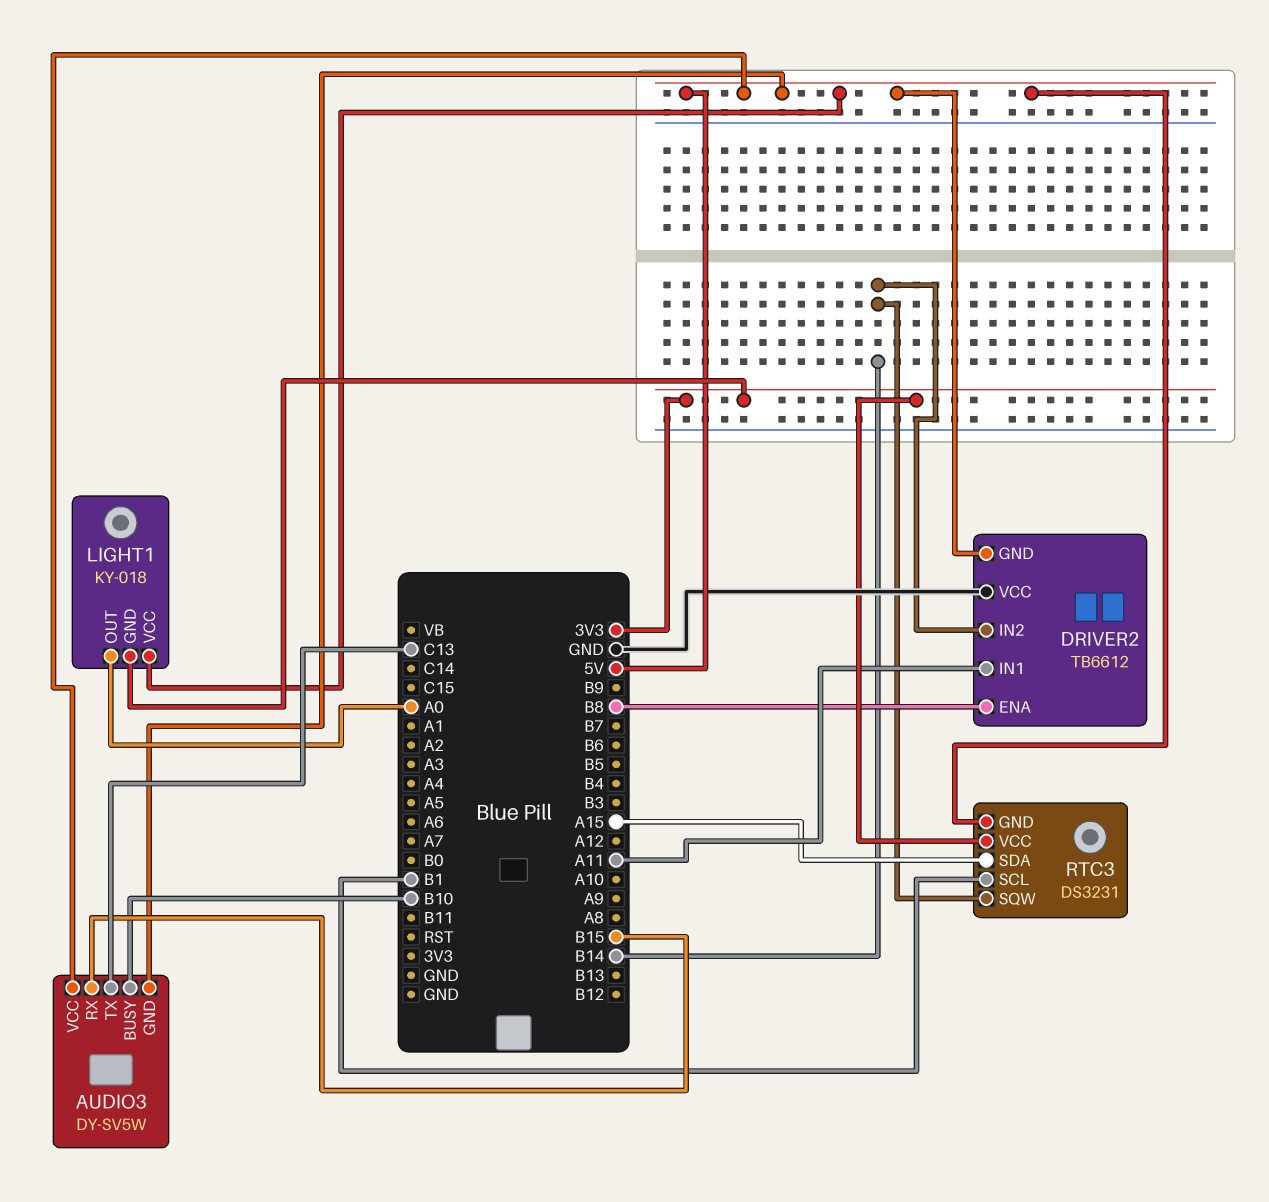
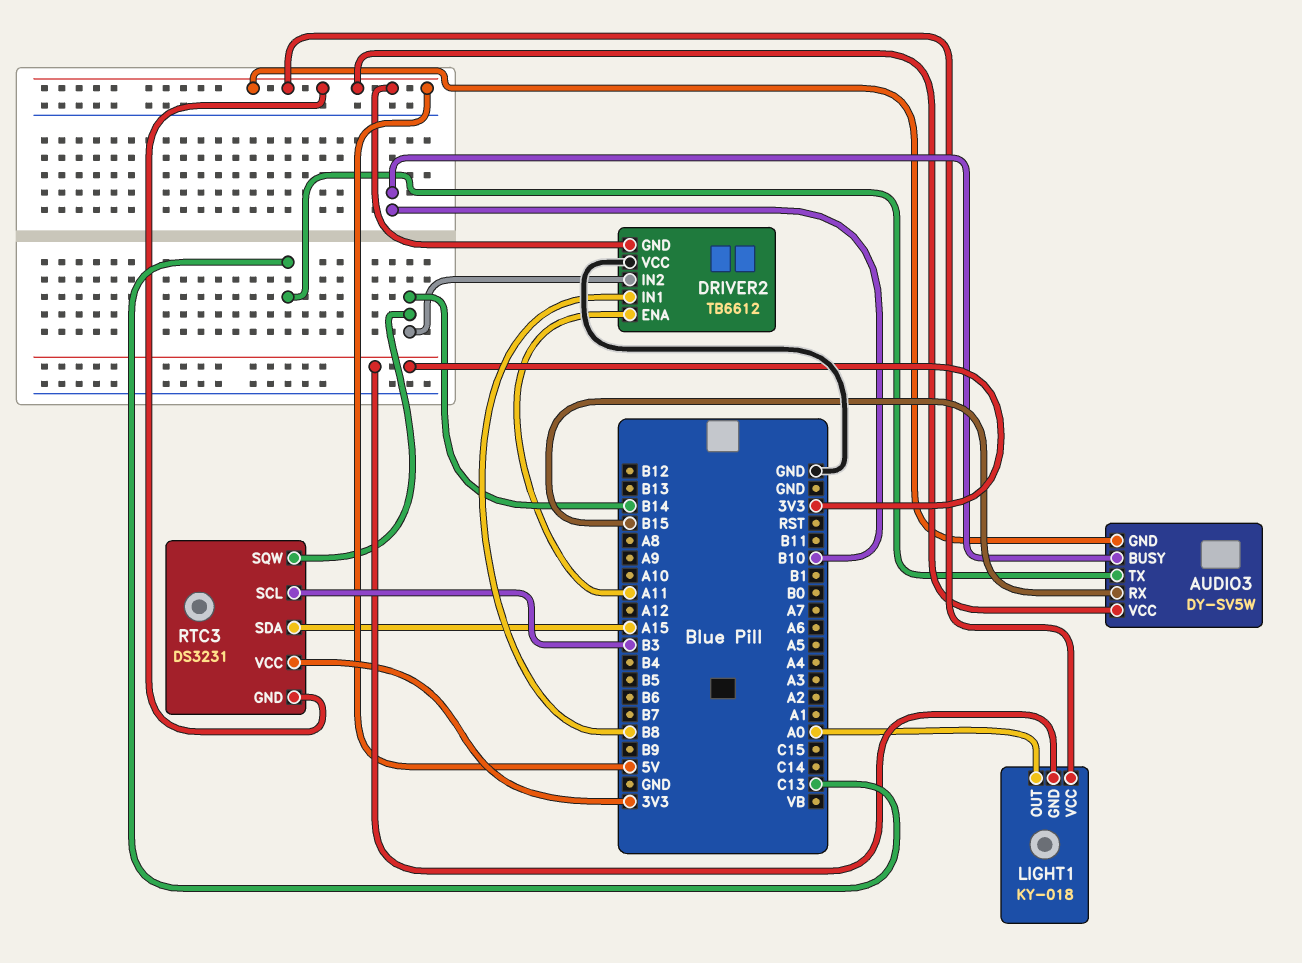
DRIVER2 pin ENA: B8 -> A11
DRIVER2 pin IN1: A11 -> B8
RTC3 pin SCL: B1 -> B3

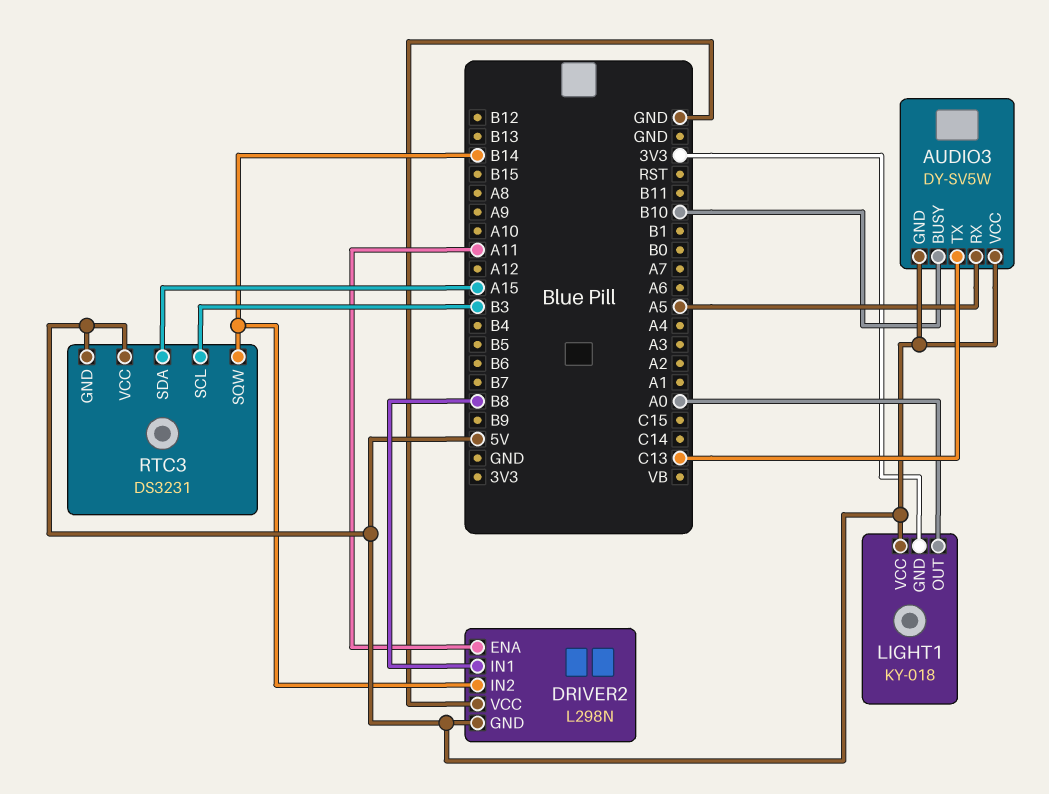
AUDIO3 pin RX: B15 -> A5
DRIVER2: TB6612 -> L298N
RTC3 pin VCC: 3V3 -> 5V

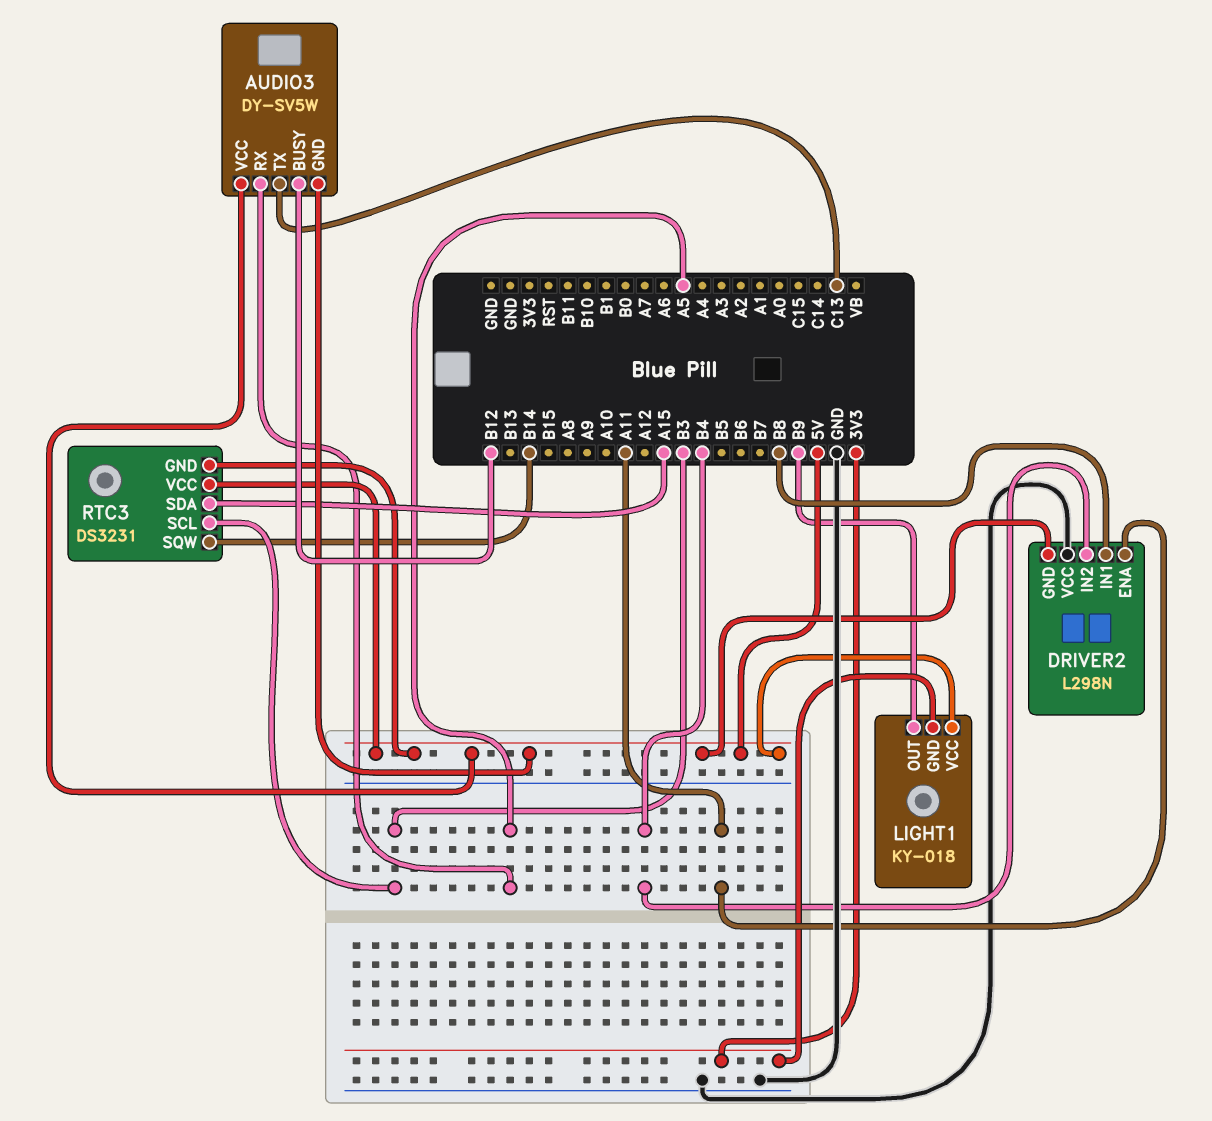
AUDIO3 pin BUSY: B10 -> B12
DRIVER2 pin IN2: B14 -> B4
LIGHT1 pin OUT: A0 -> B9

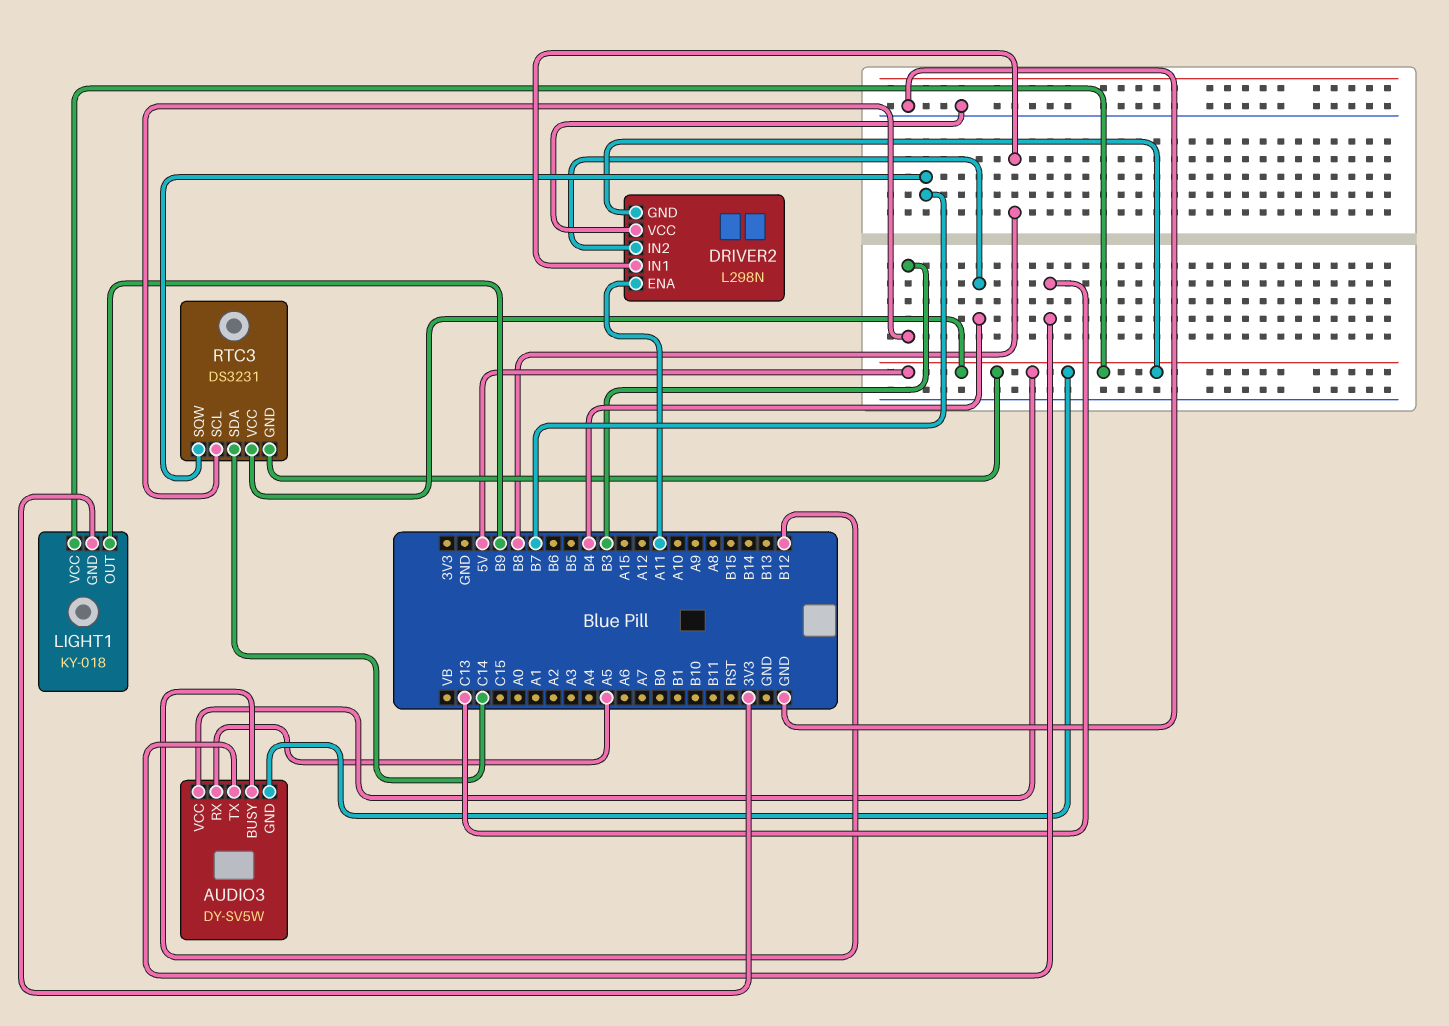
RTC3 pin SDA: A15 -> C14
RTC3 pin SQW: B14 -> B7

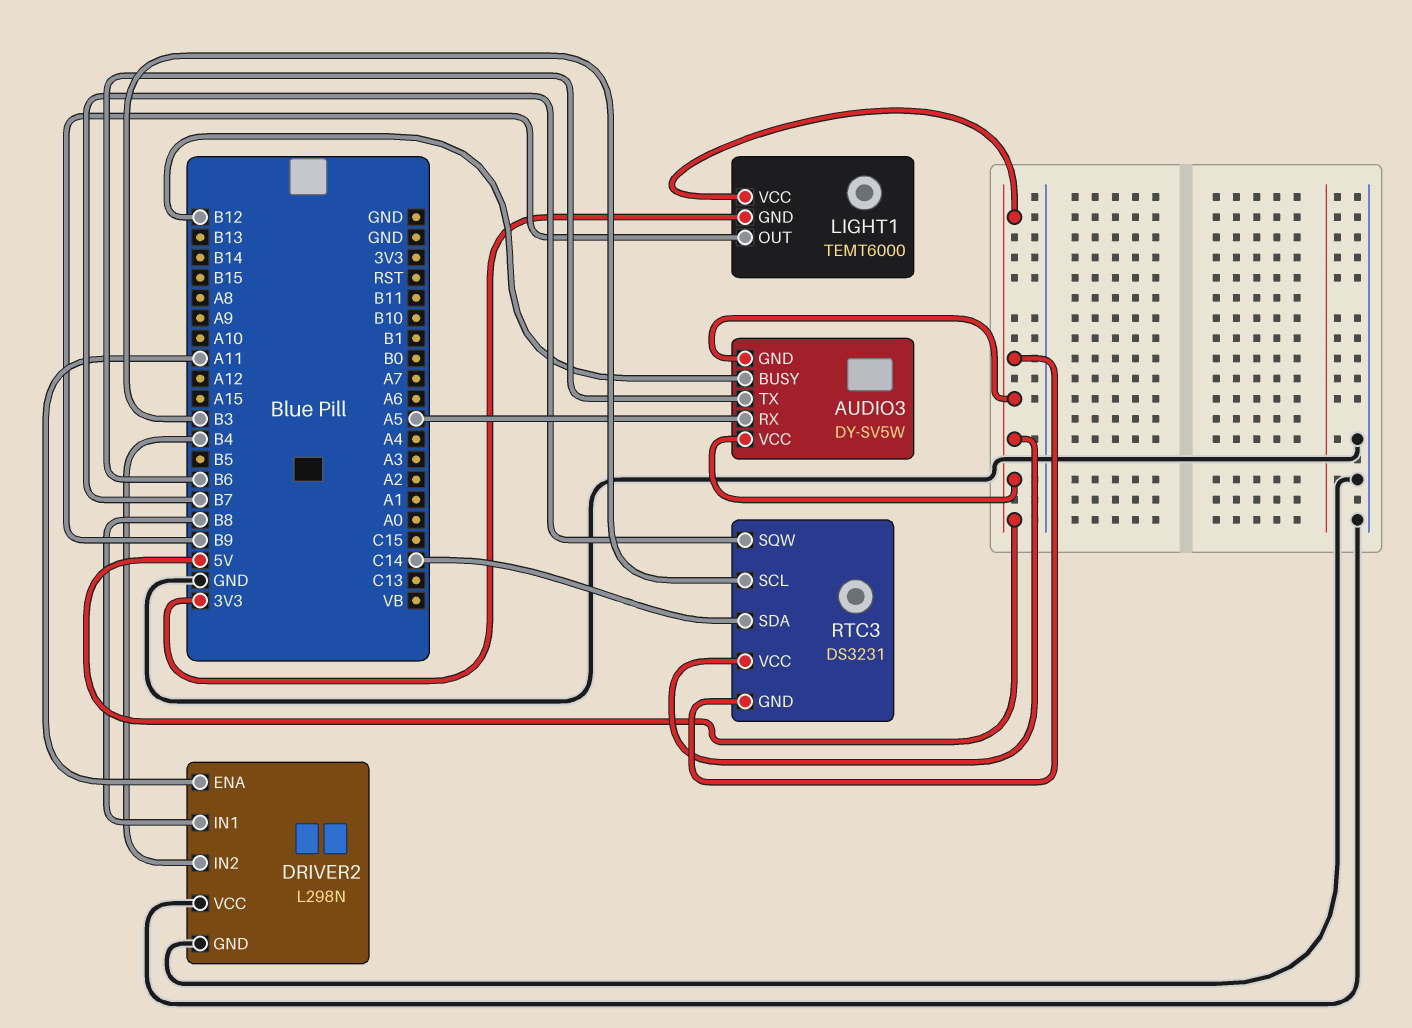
AUDIO3 pin TX: C13 -> B6
DRIVER2 pin GND: 5V -> GND
LIGHT1: KY-018 -> TEMT6000

